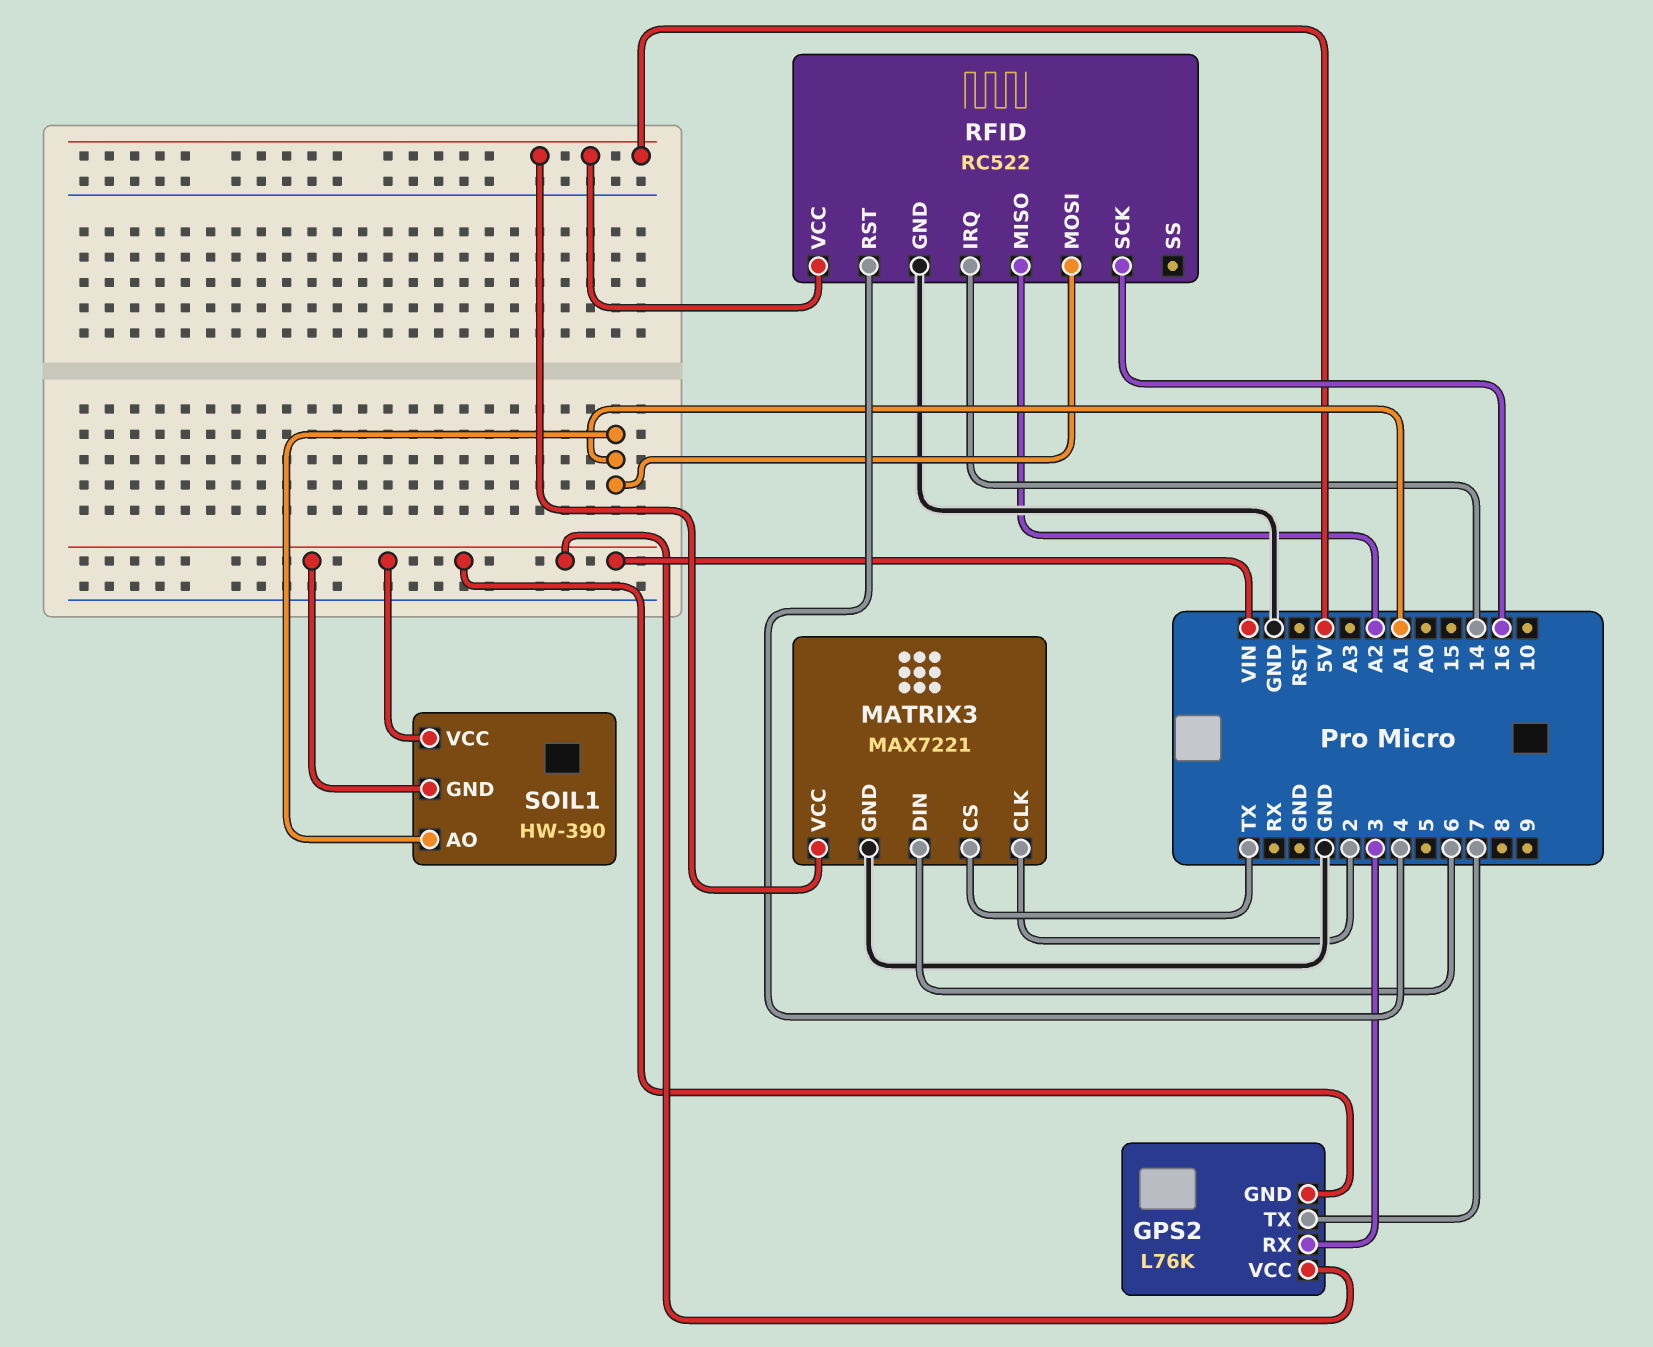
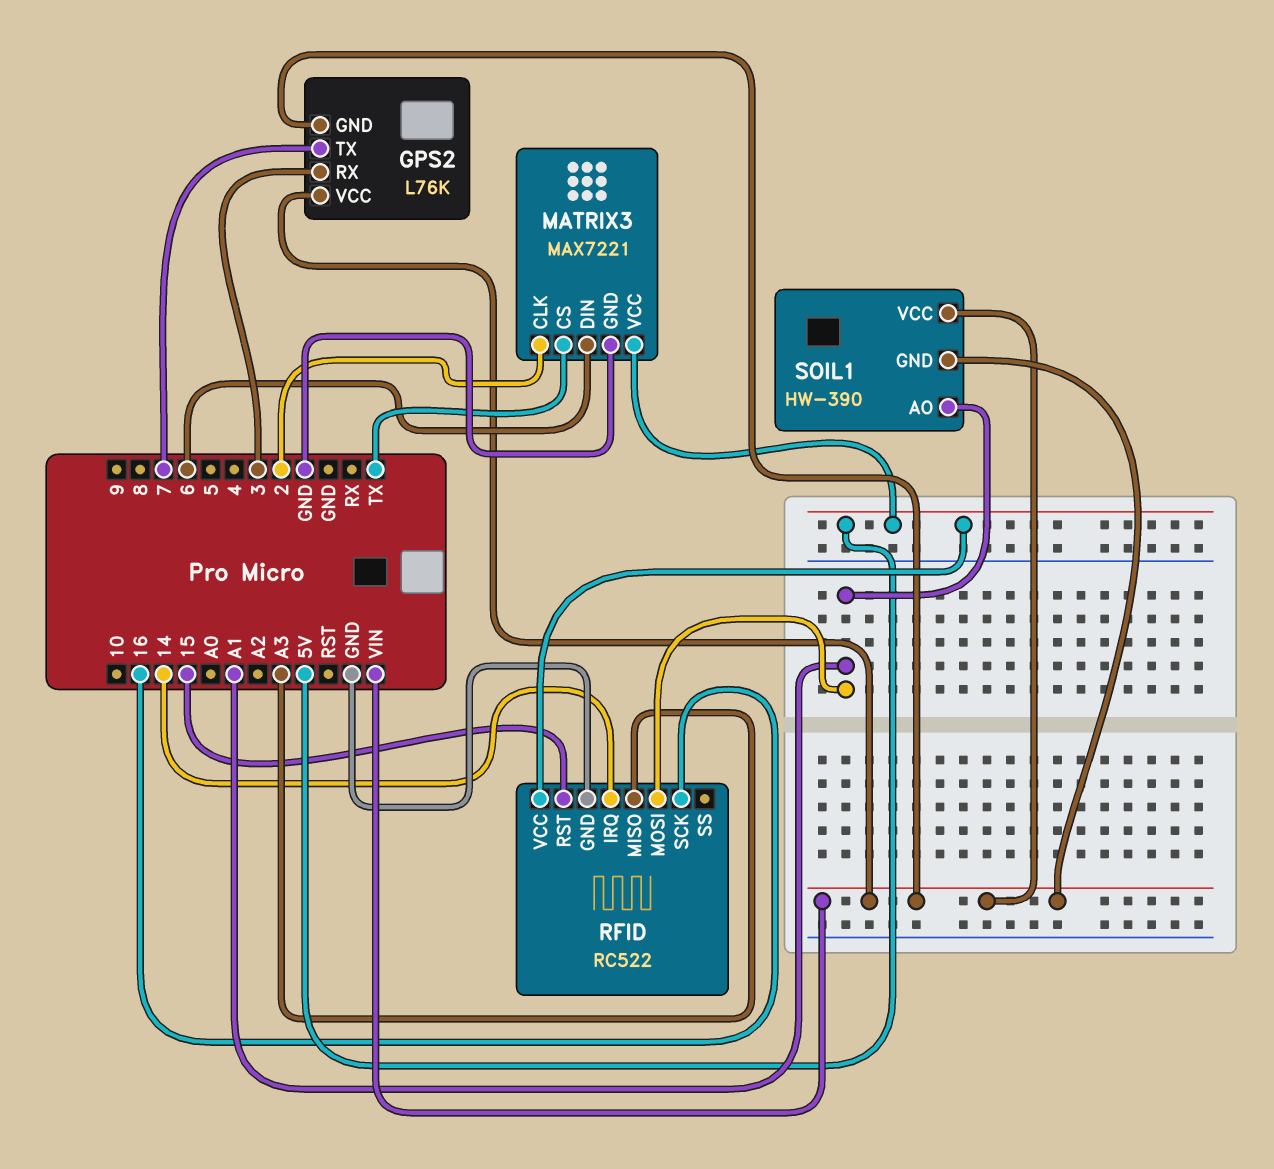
RFID pin MISO: A2 -> A3
RFID pin RST: 4 -> 15

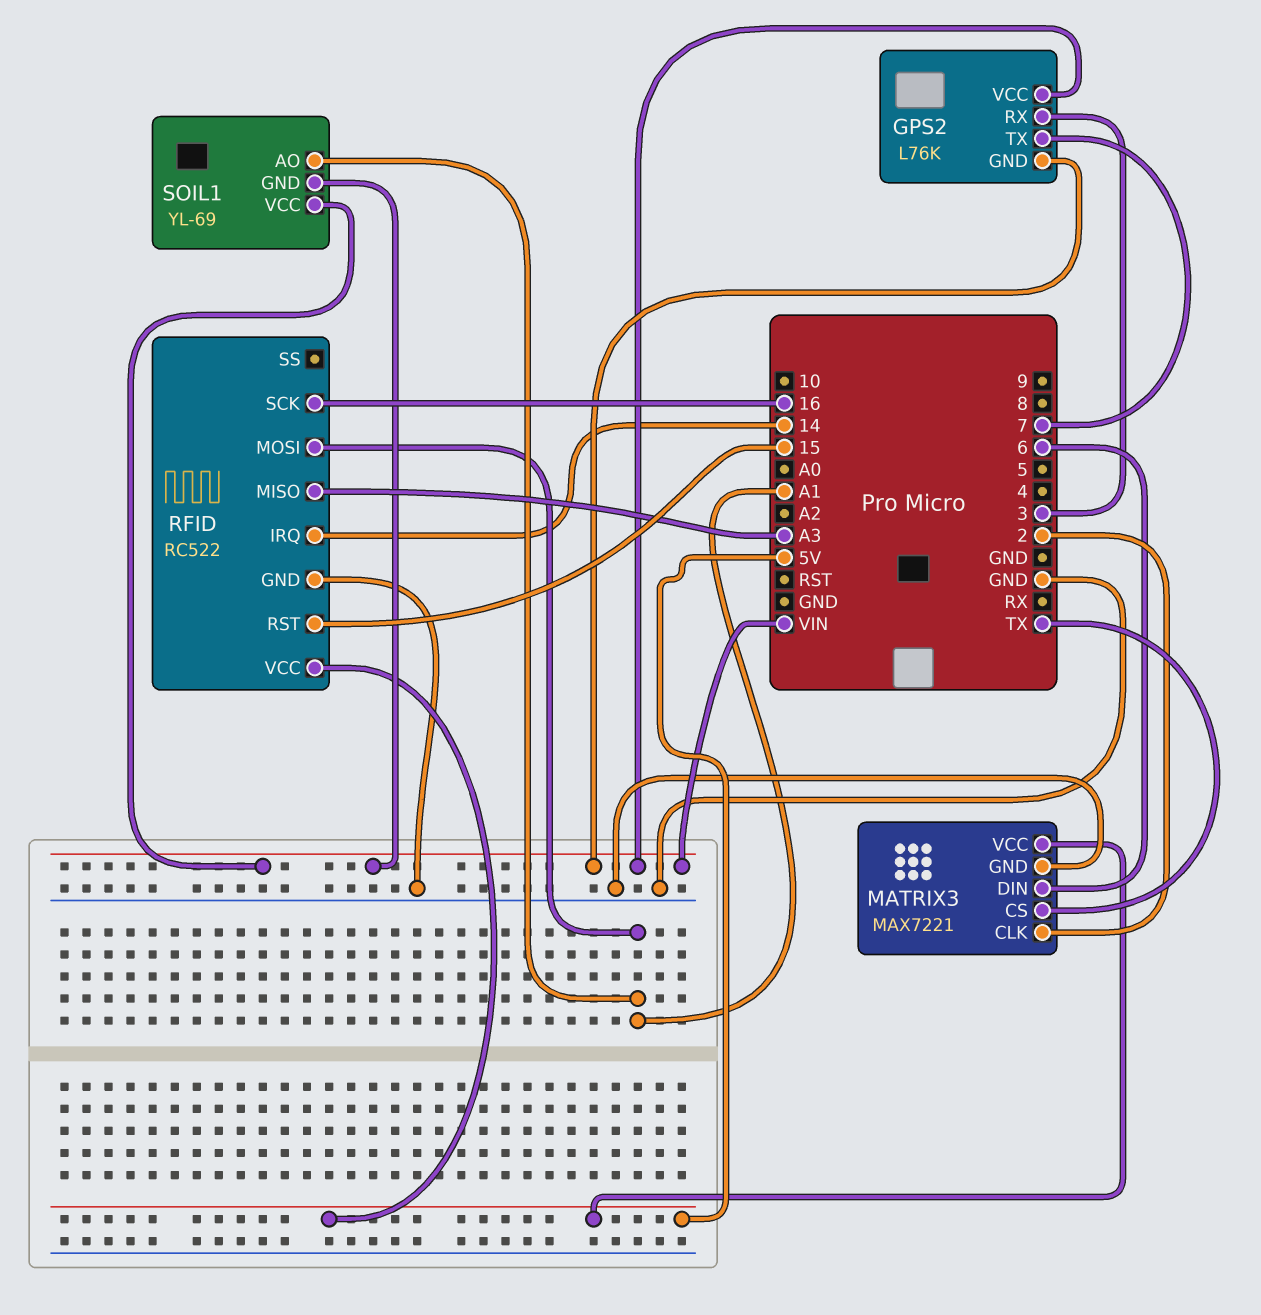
SOIL1: HW-390 -> YL-69

